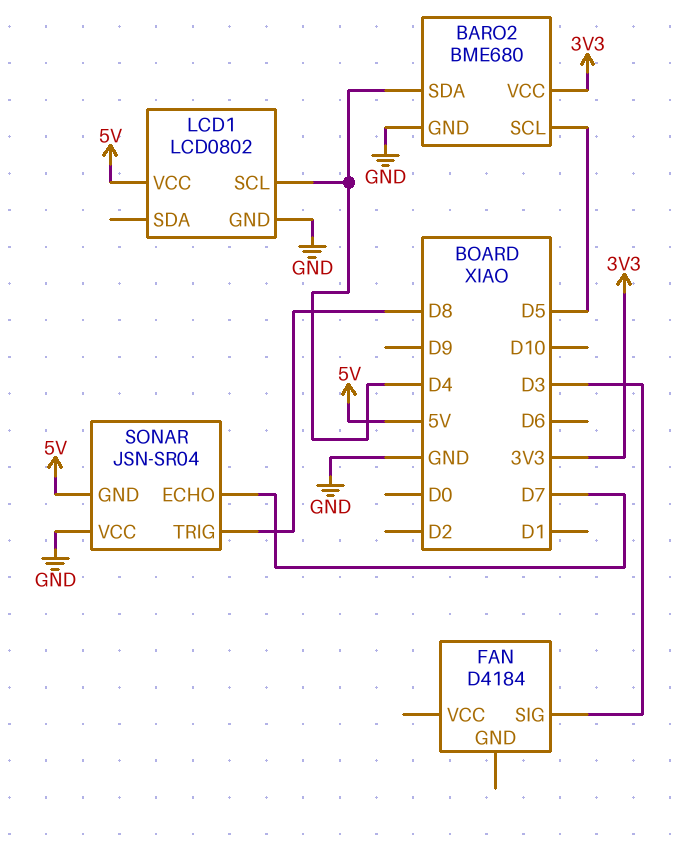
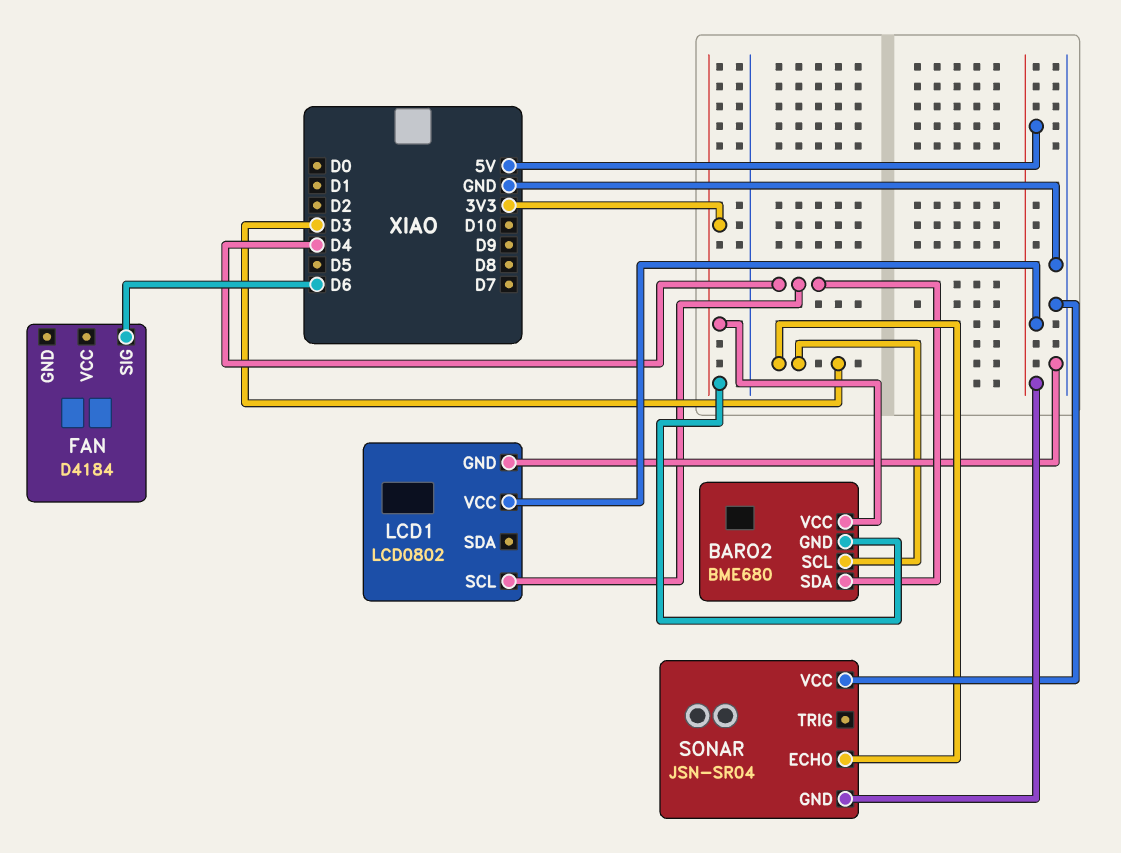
BARO2 pin GND: GND -> 3V3
BARO2 pin SCL: D5 -> D3
FAN pin SIG: D3 -> D6
SONAR pin ECHO: D7 -> D3
SONAR pin TRIG: D8 -> none

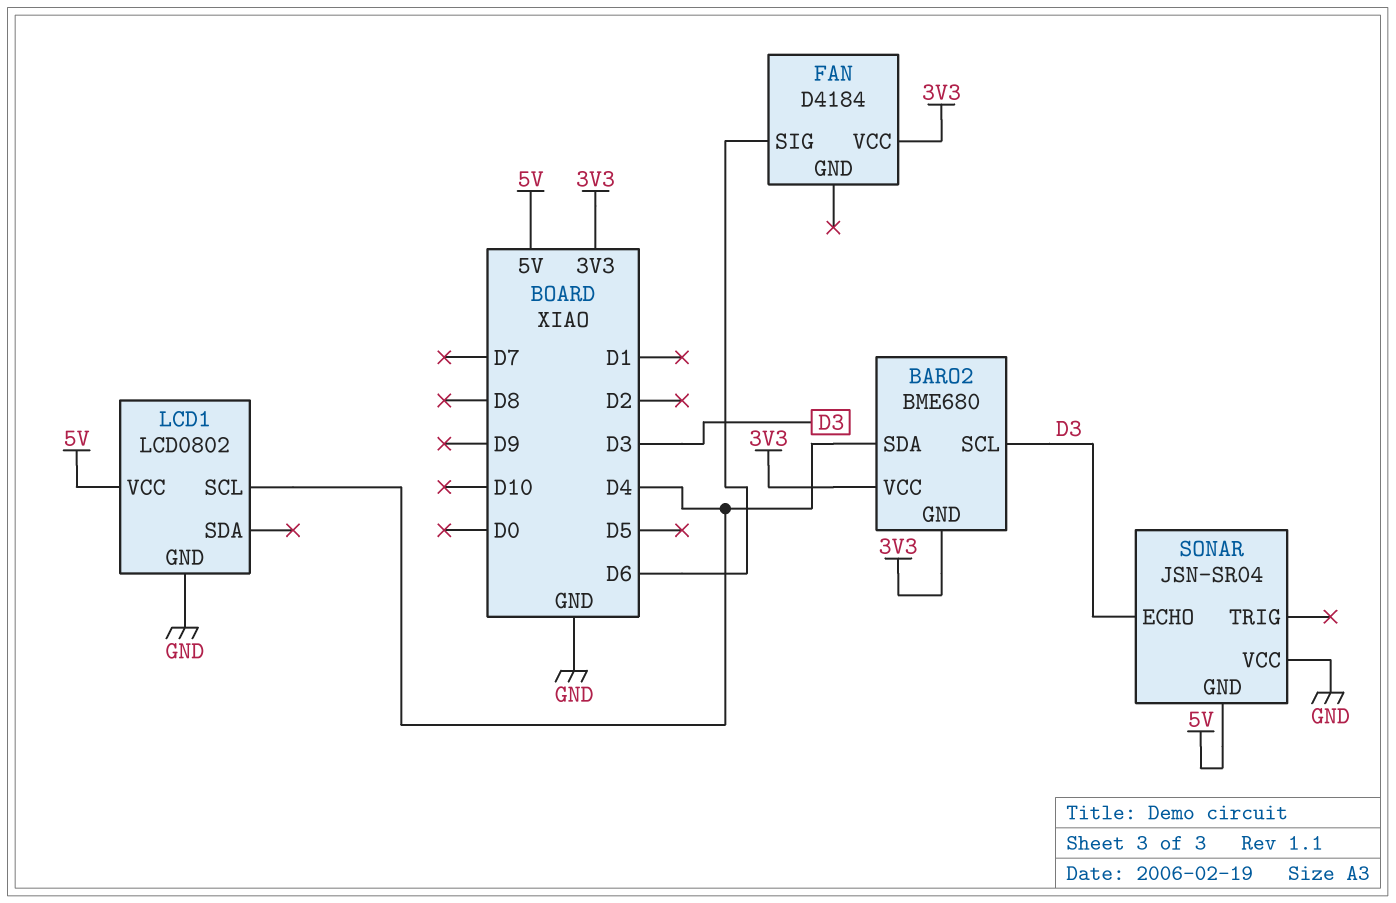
FAN pin VCC: none -> 3V3

